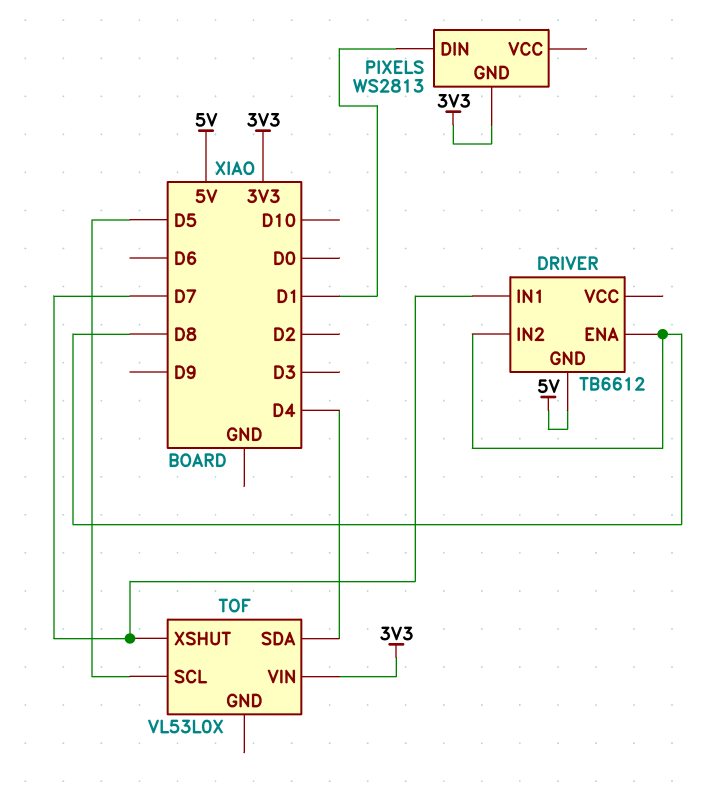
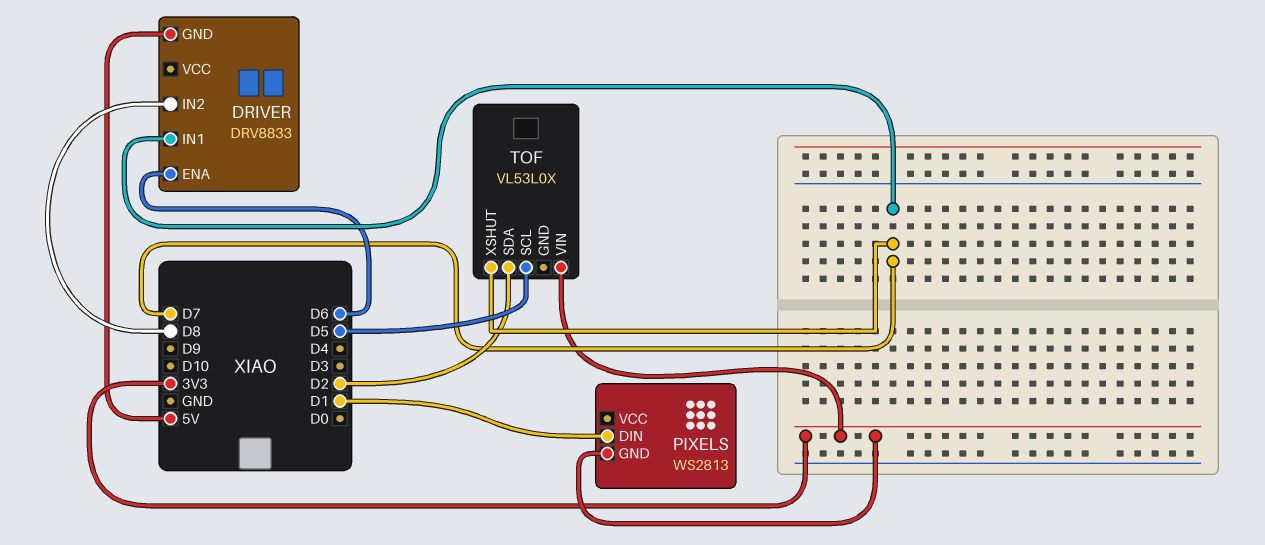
DRIVER: TB6612 -> DRV8833
DRIVER pin ENA: D8 -> D6
TOF pin SDA: D4 -> D2

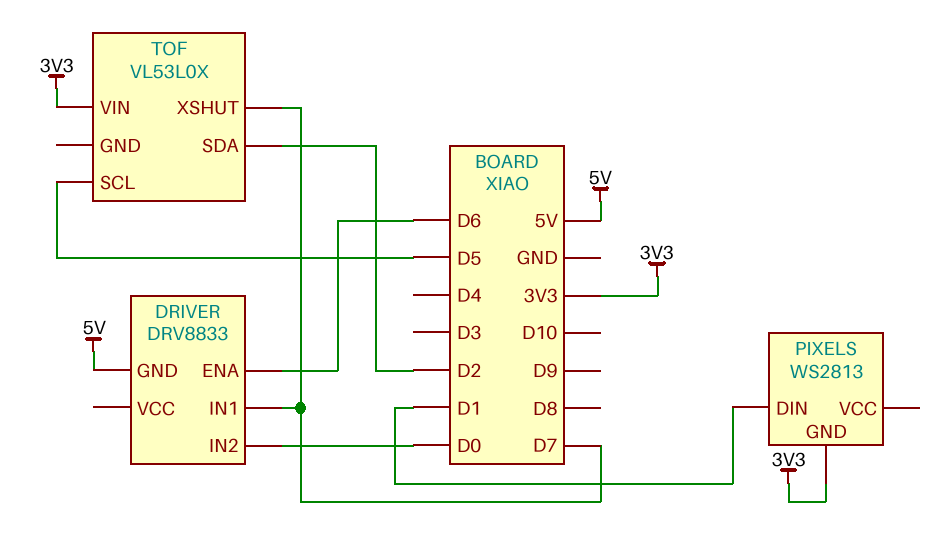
DRIVER pin IN2: D8 -> D0

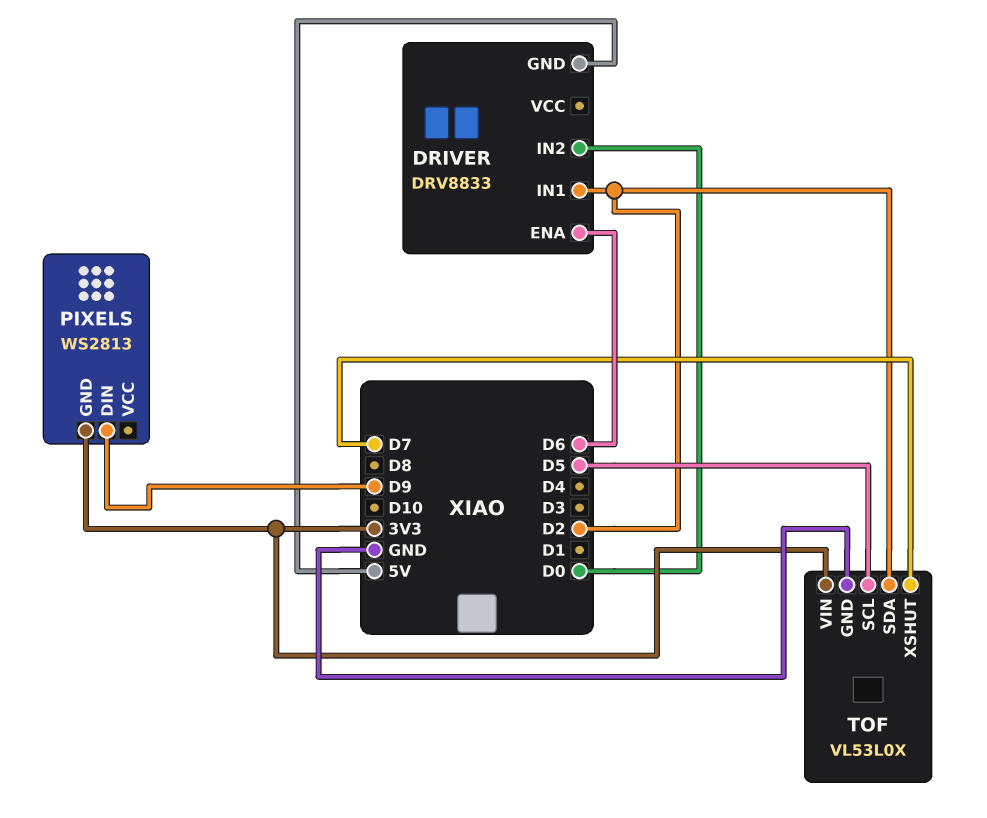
DRIVER pin IN1: D7 -> D2
PIXELS pin DIN: D1 -> D9
TOF pin GND: none -> GND

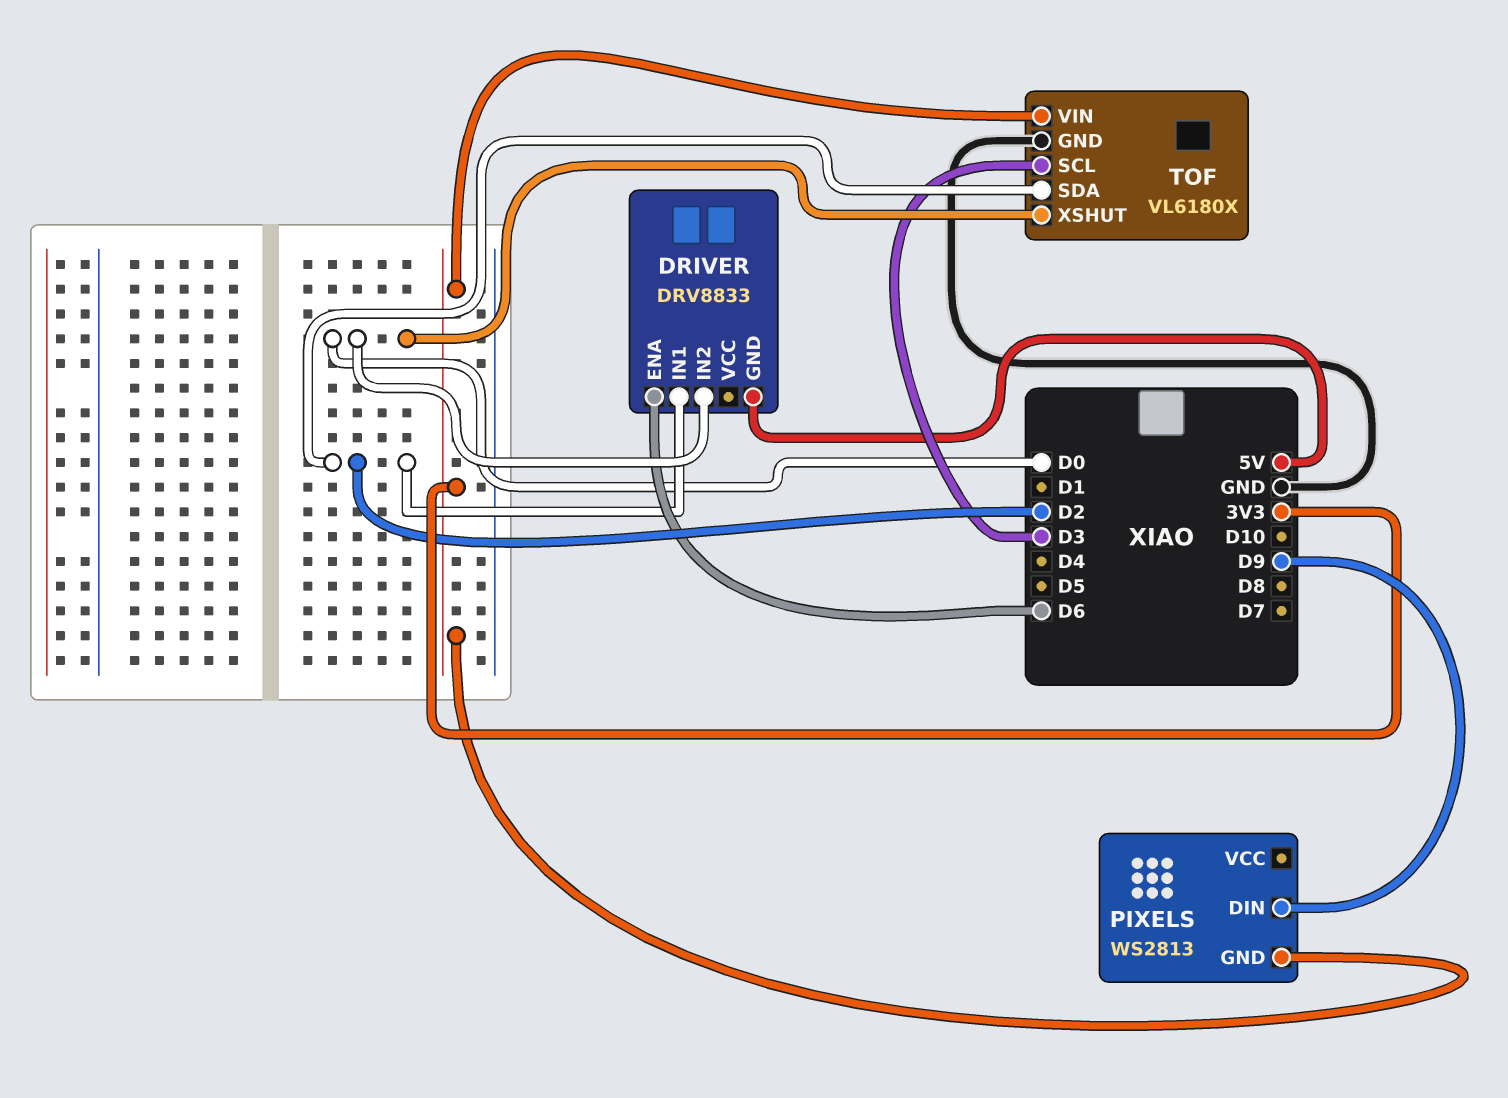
TOF: VL53L0X -> VL6180X
TOF pin SCL: D5 -> D3
TOF pin XSHUT: D7 -> D0

